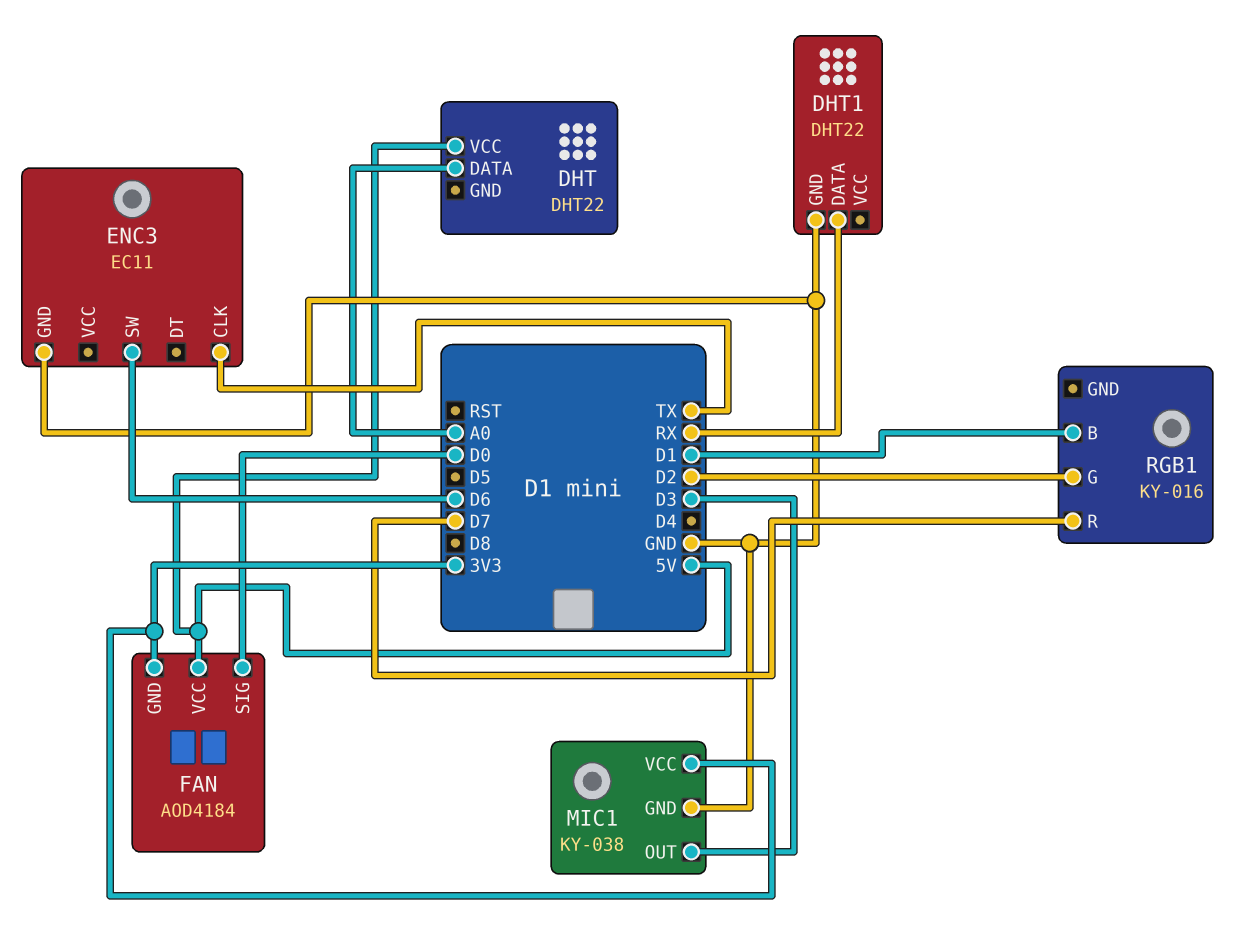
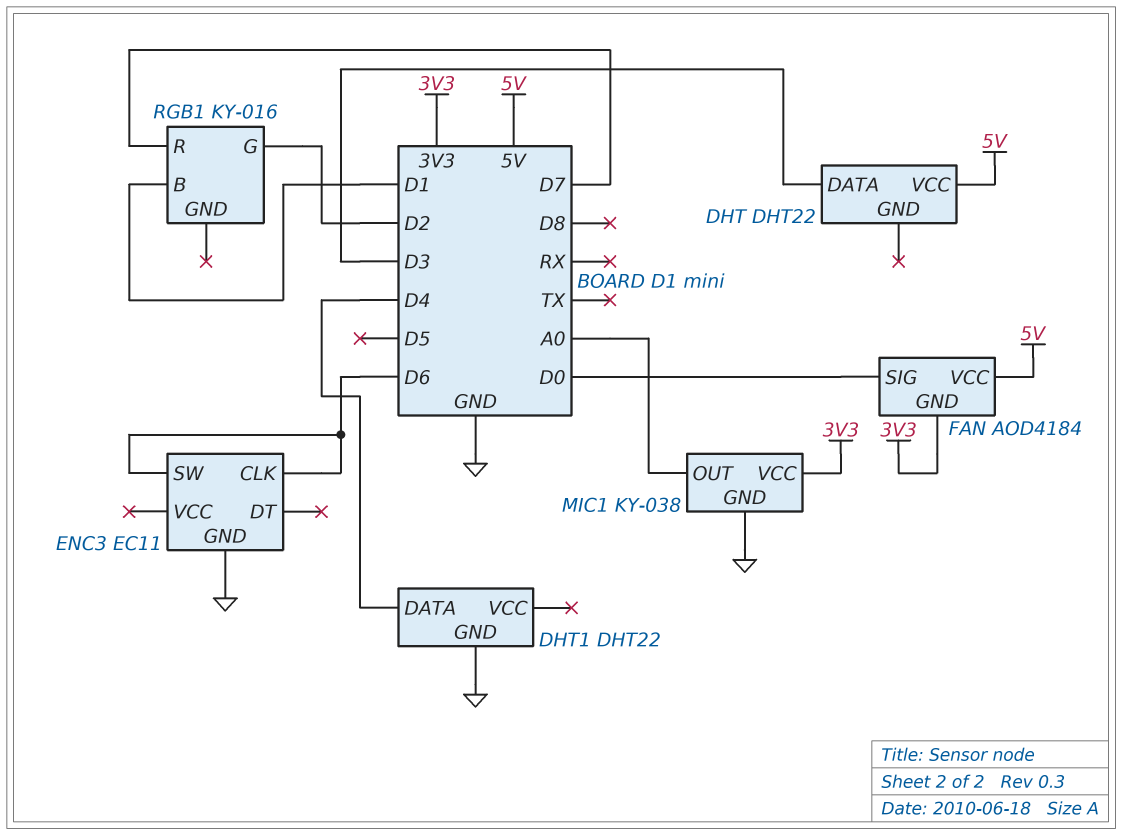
DHT pin DATA: A0 -> D3
DHT1 pin DATA: RX -> D4
ENC3 pin CLK: TX -> D6
MIC1 pin OUT: D3 -> A0

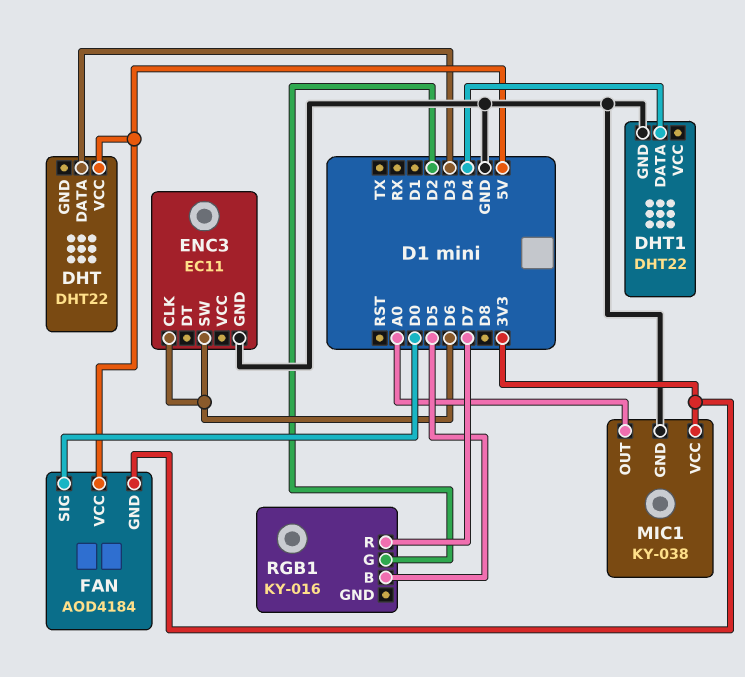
RGB1 pin B: D1 -> D5

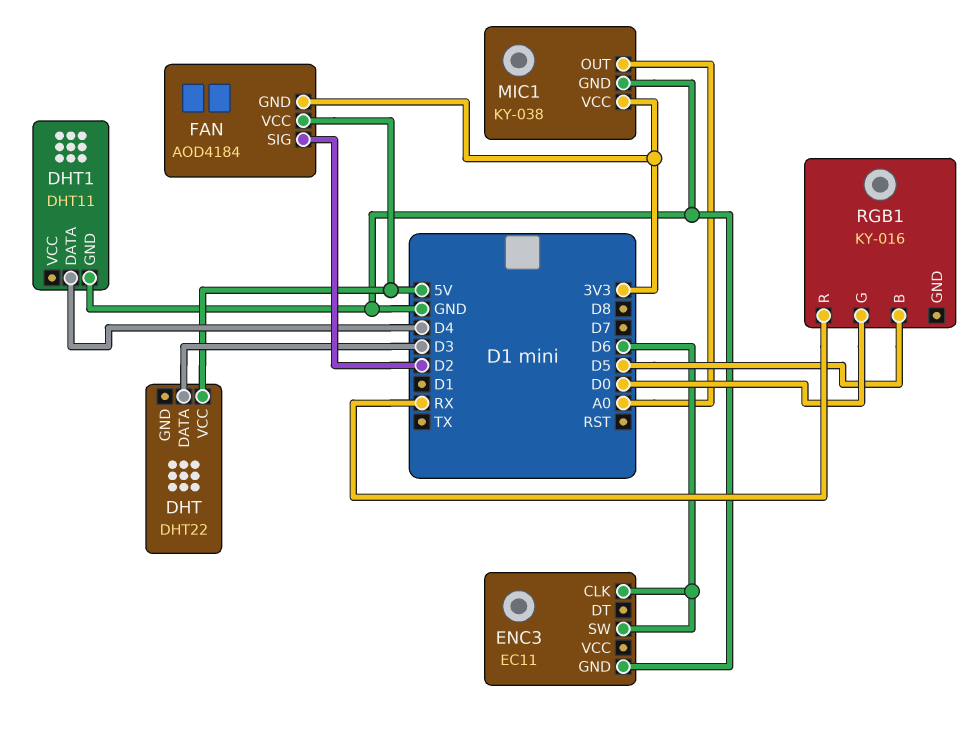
DHT1: DHT22 -> DHT11
FAN pin SIG: D0 -> D2
RGB1 pin G: D2 -> D0
RGB1 pin R: D7 -> RX

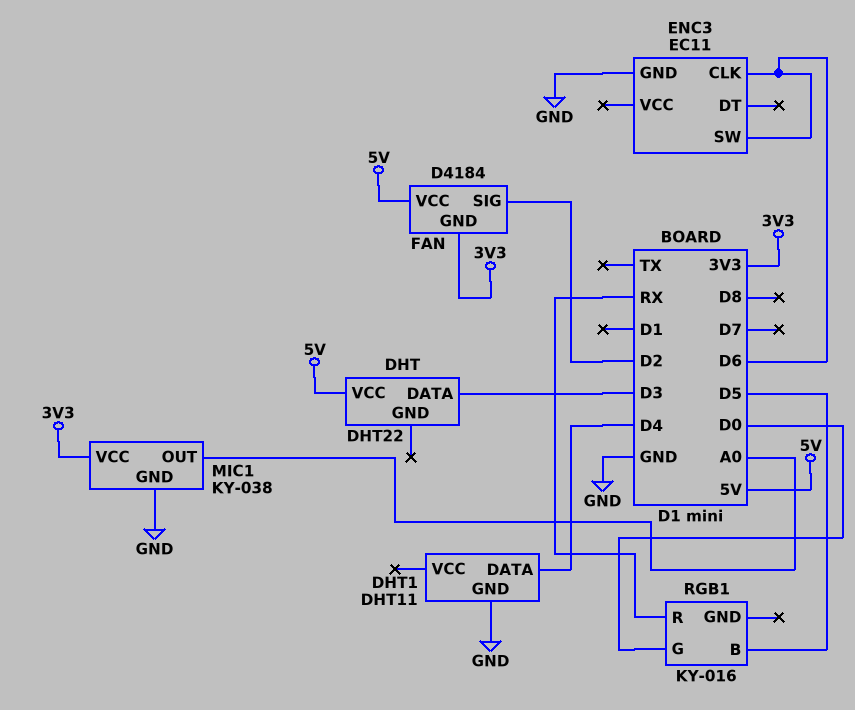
FAN: AOD4184 -> D4184

